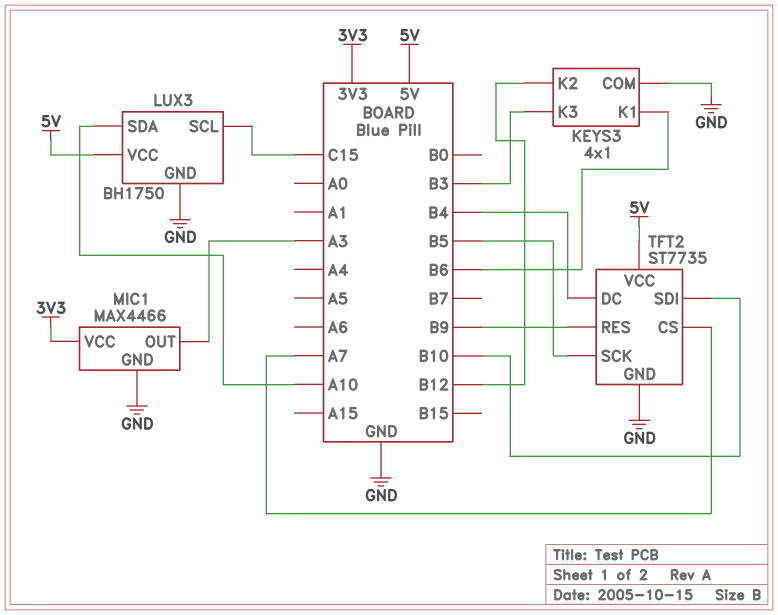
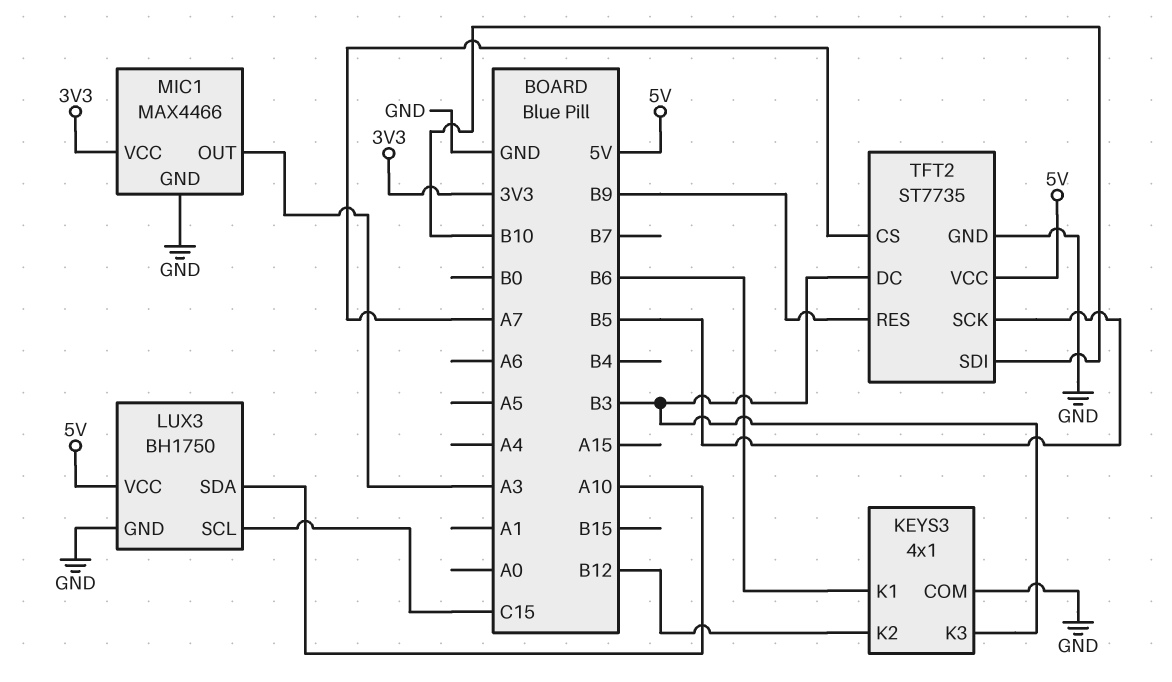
TFT2 pin DC: B4 -> B3

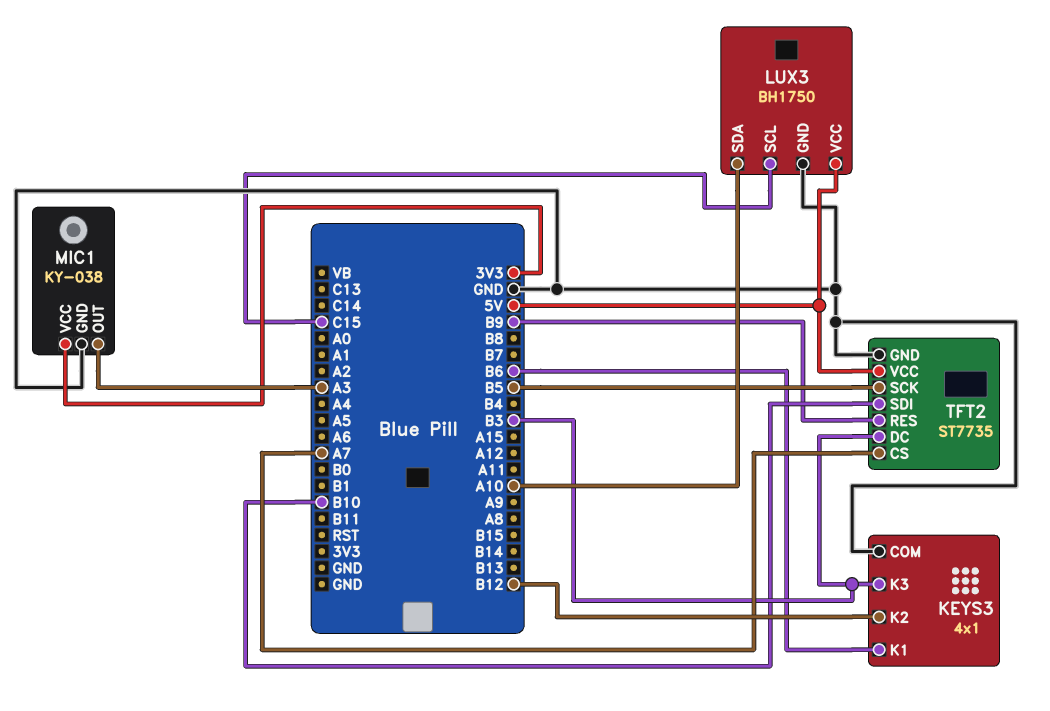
MIC1: MAX4466 -> KY-038

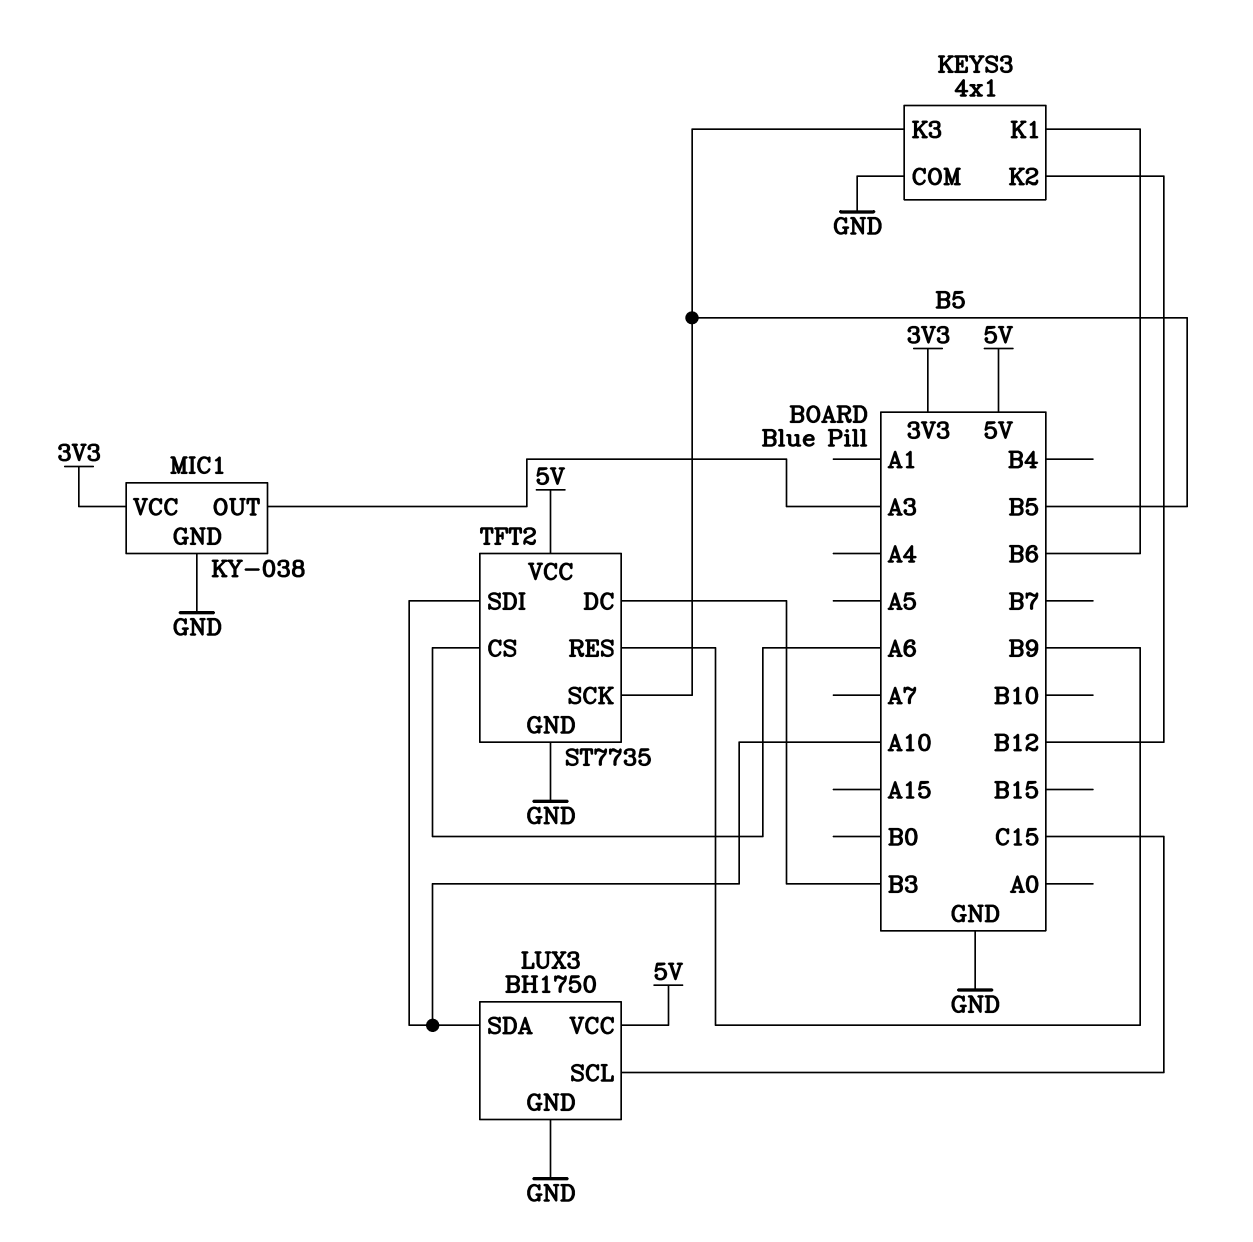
KEYS3 pin K3: B3 -> B5
TFT2 pin CS: A7 -> A6
TFT2 pin SDI: B10 -> A10

